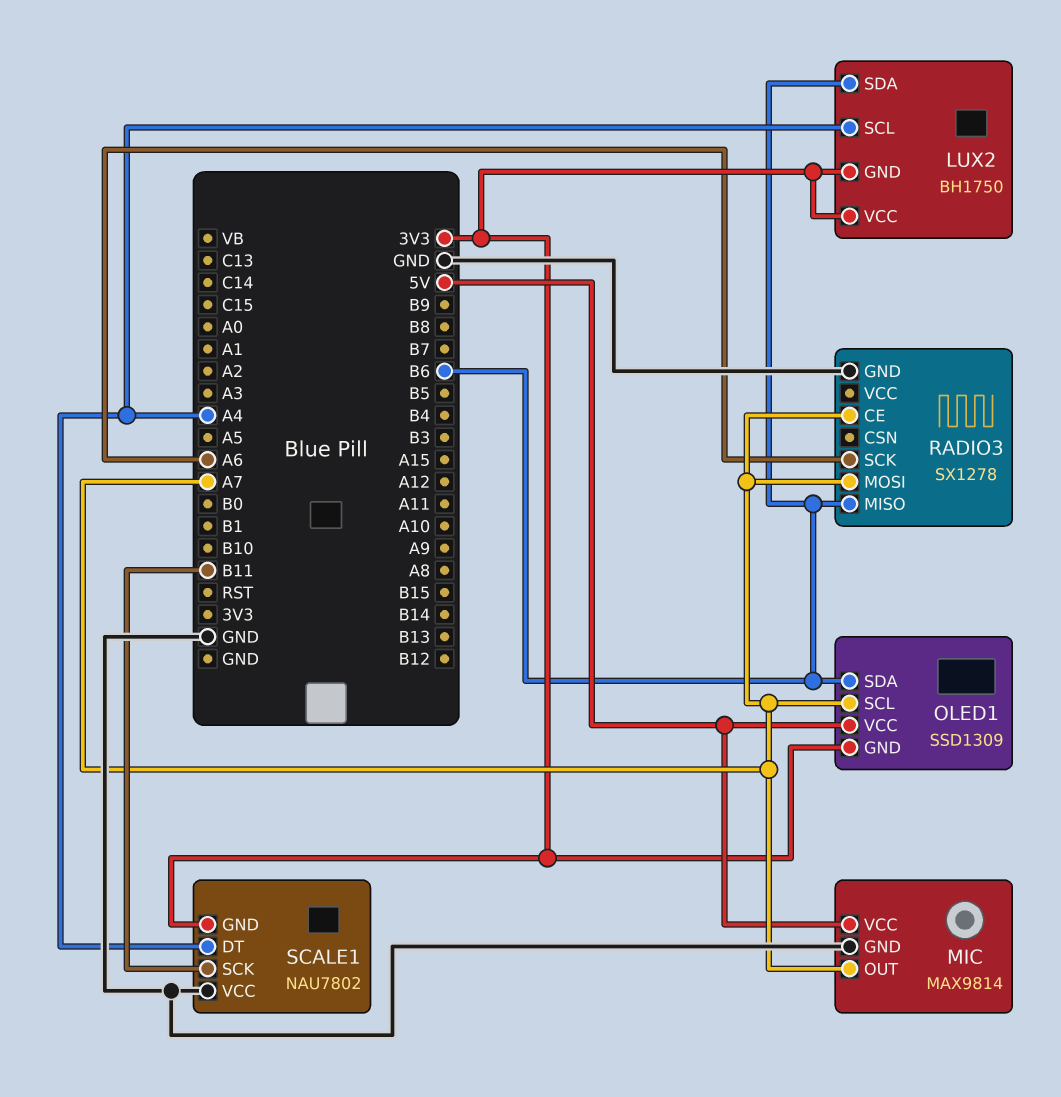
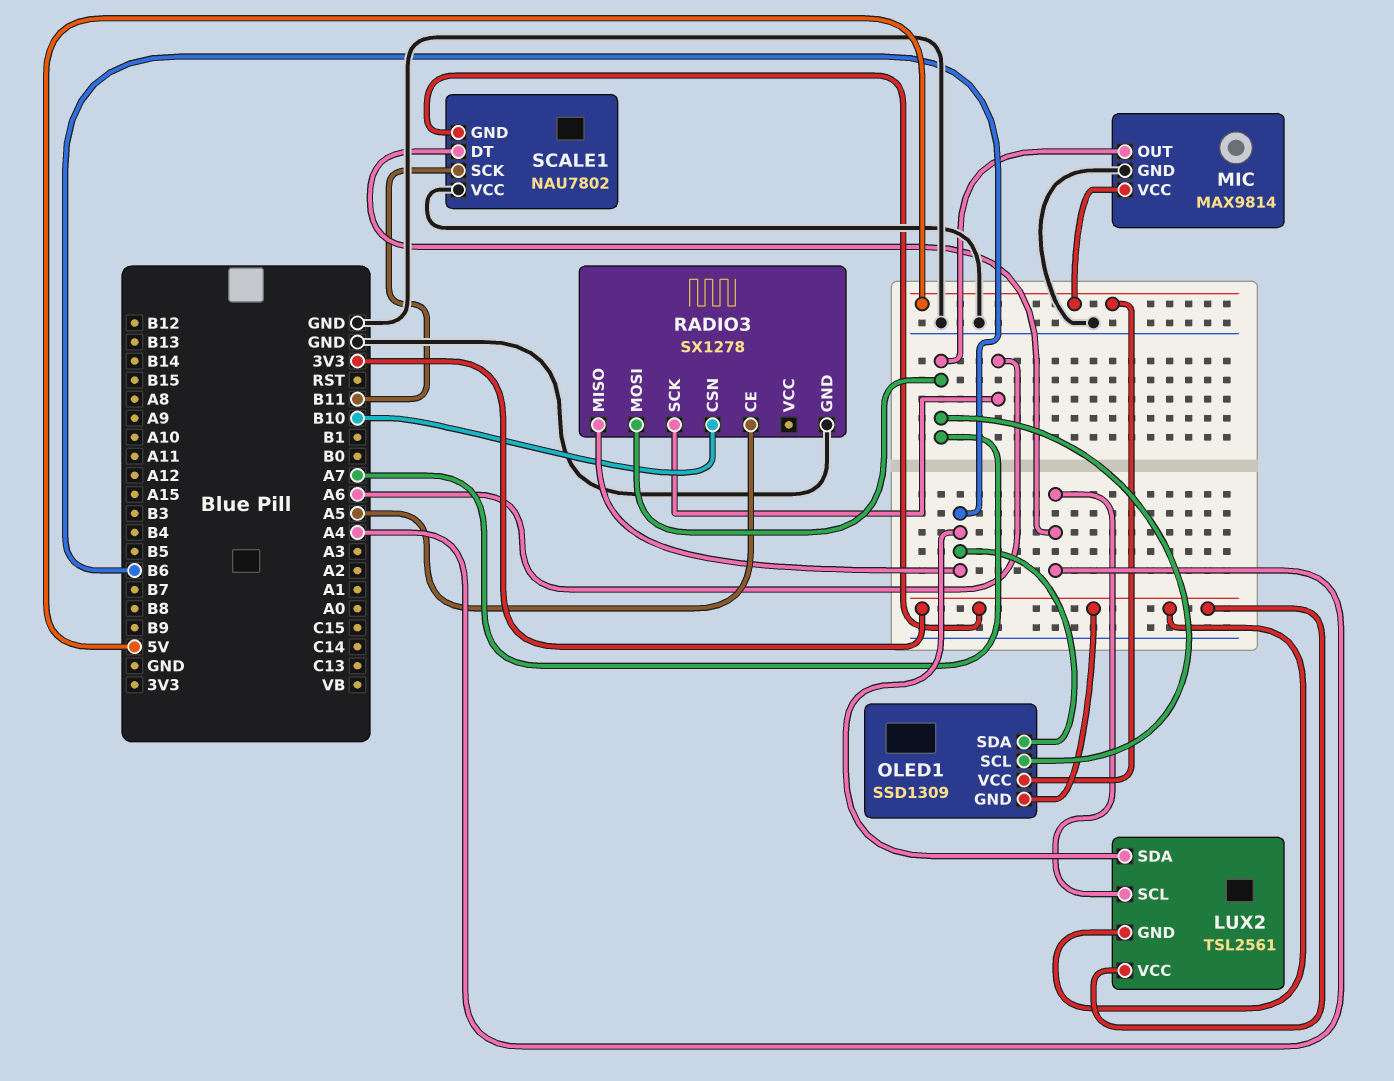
LUX2: BH1750 -> TSL2561
RADIO3 pin CE: A7 -> A5
RADIO3 pin CSN: none -> B10

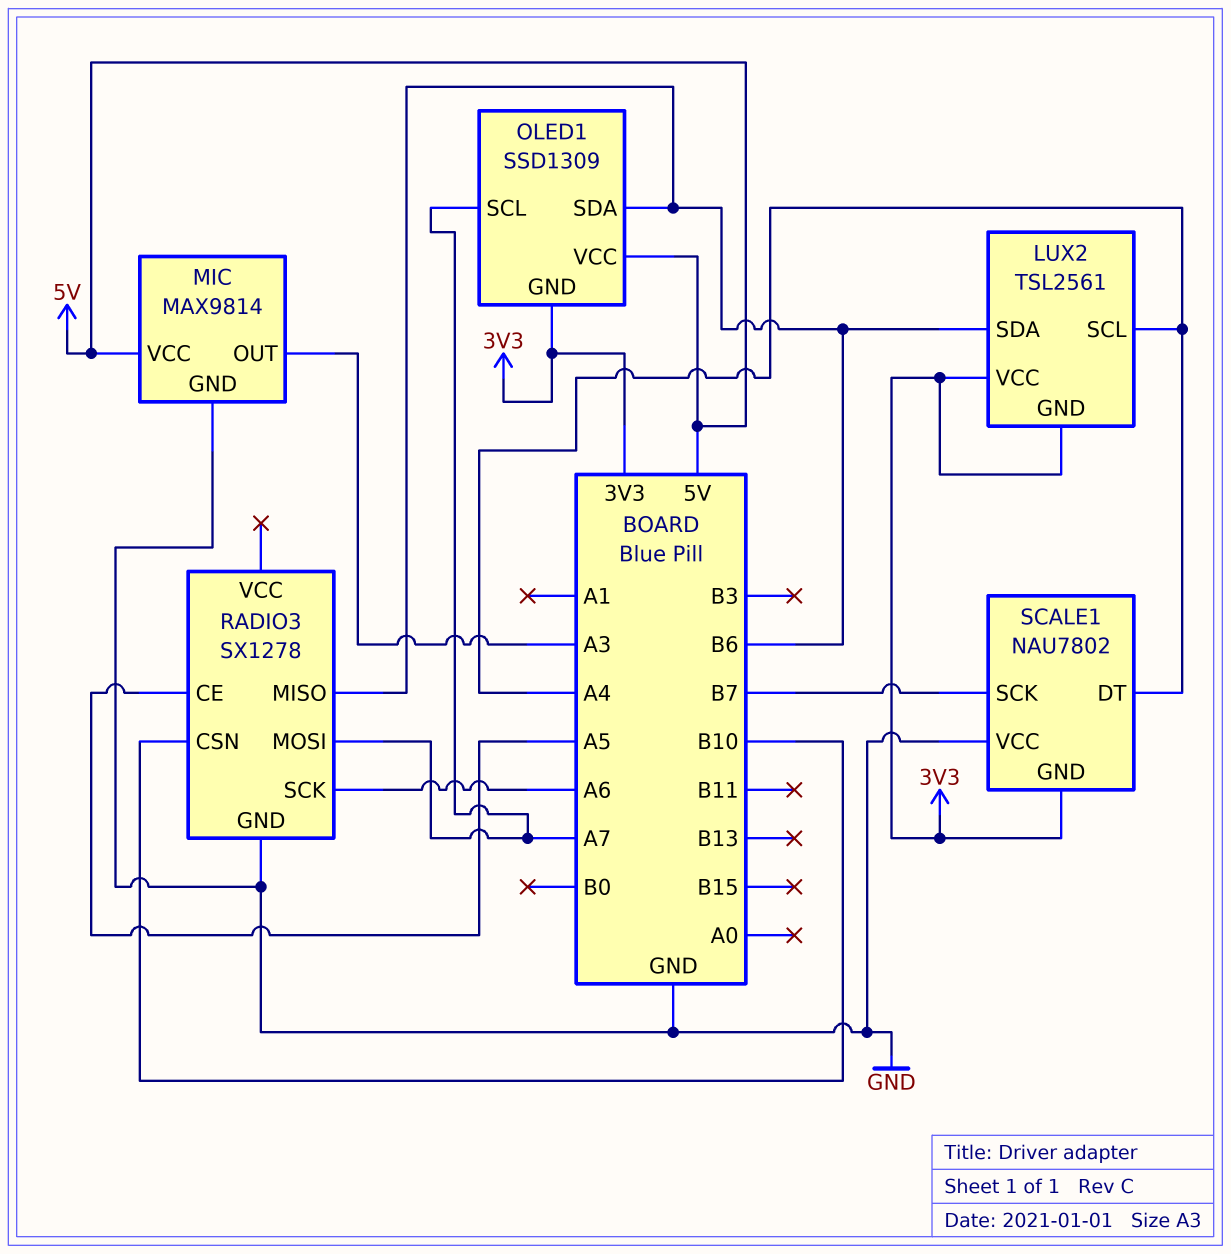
MIC pin OUT: A7 -> A3
SCALE1 pin SCK: B11 -> B7

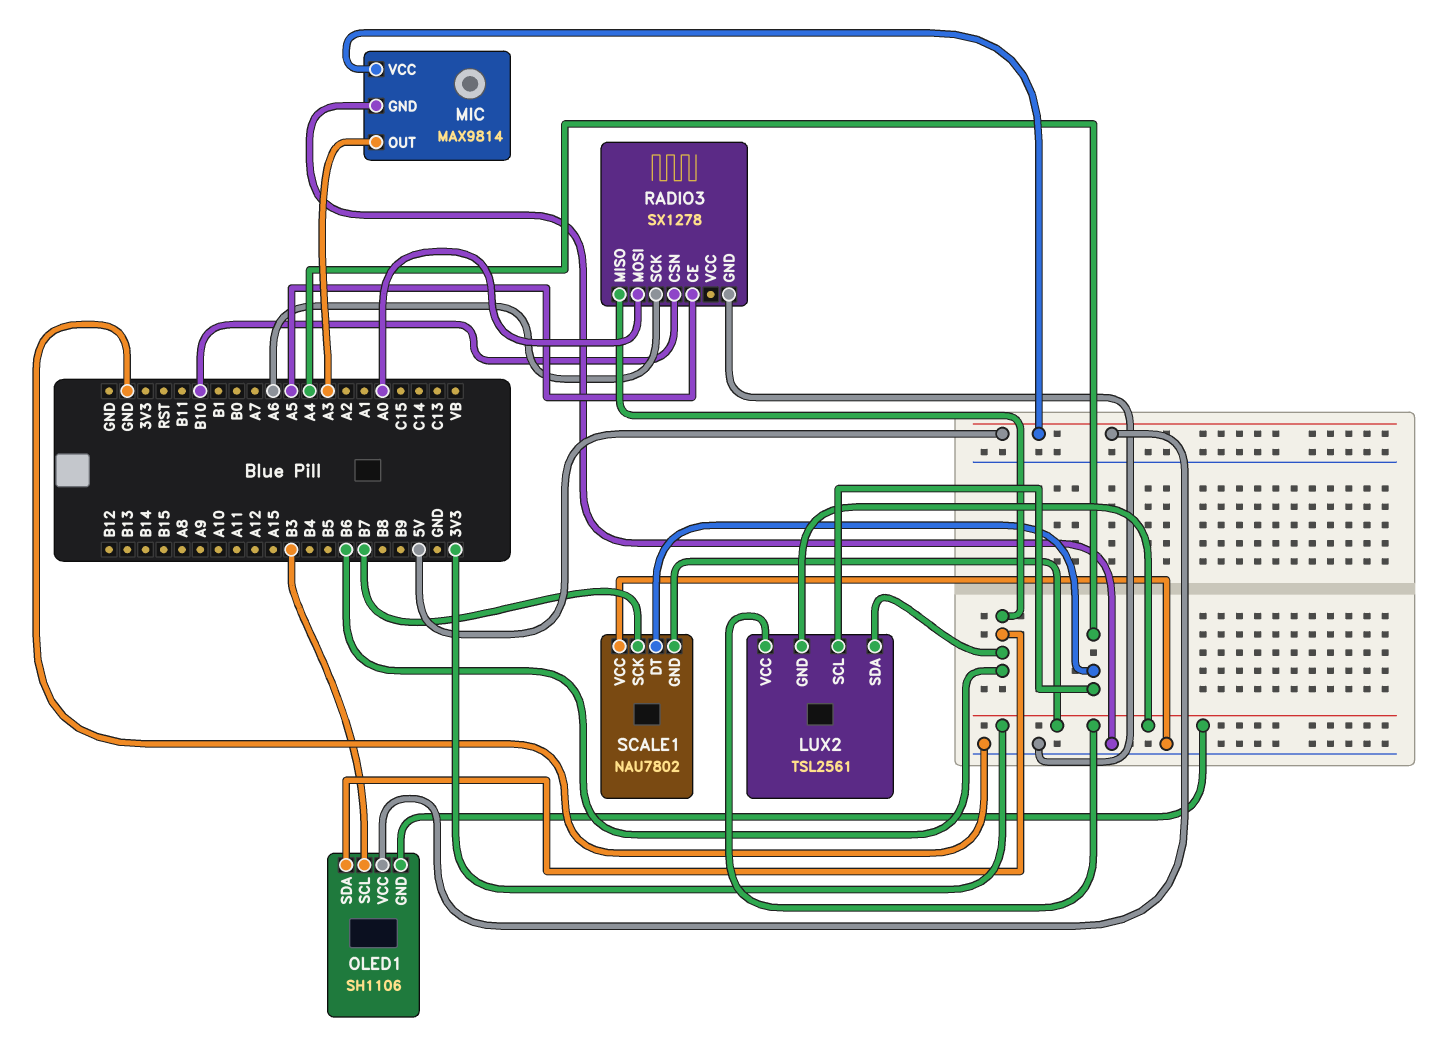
OLED1: SSD1309 -> SH1106
OLED1 pin SCL: A7 -> B3
RADIO3 pin MOSI: A7 -> A0

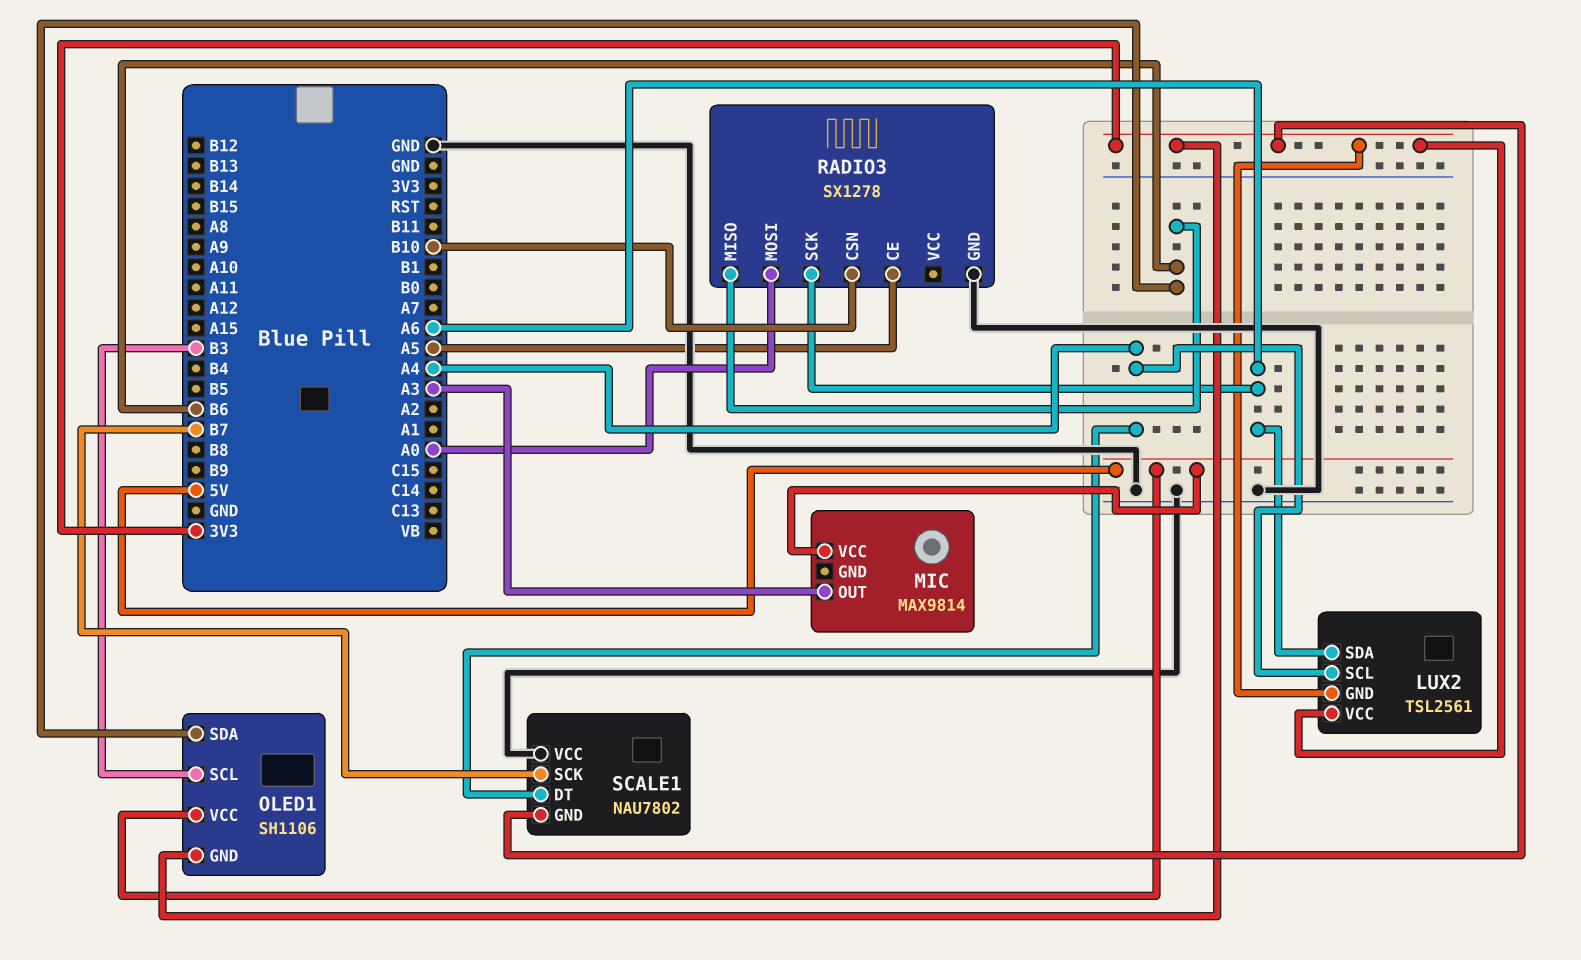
LUX2 pin SDA: B6 -> A6
MIC pin GND: GND -> none

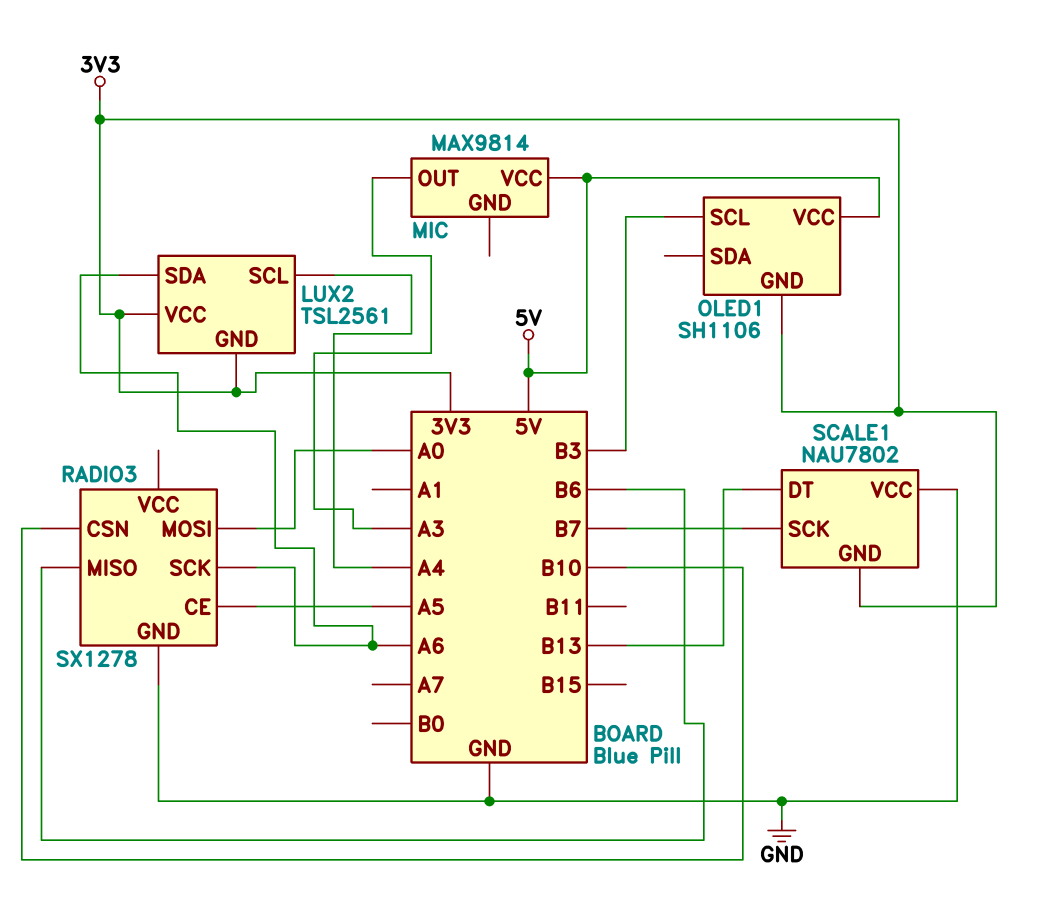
OLED1 pin SDA: B6 -> none
SCALE1 pin DT: A4 -> B13

